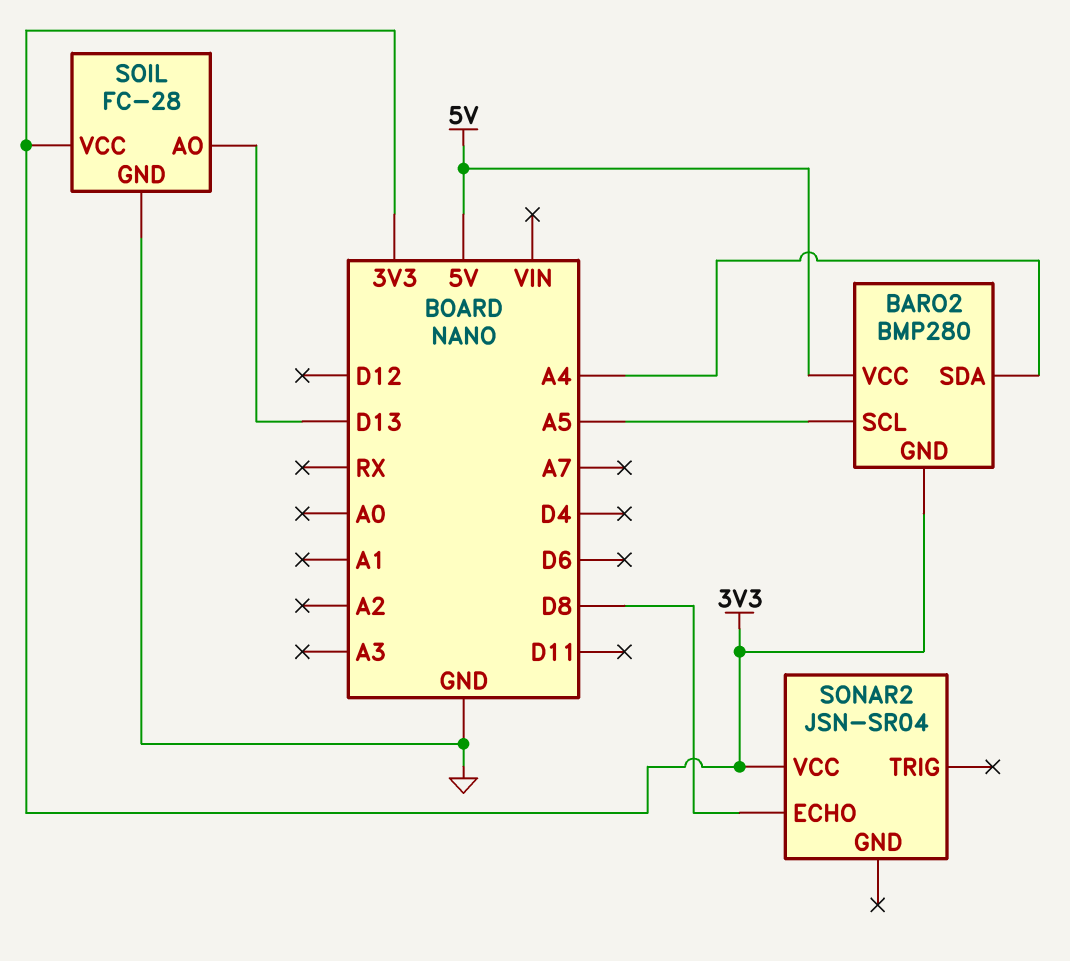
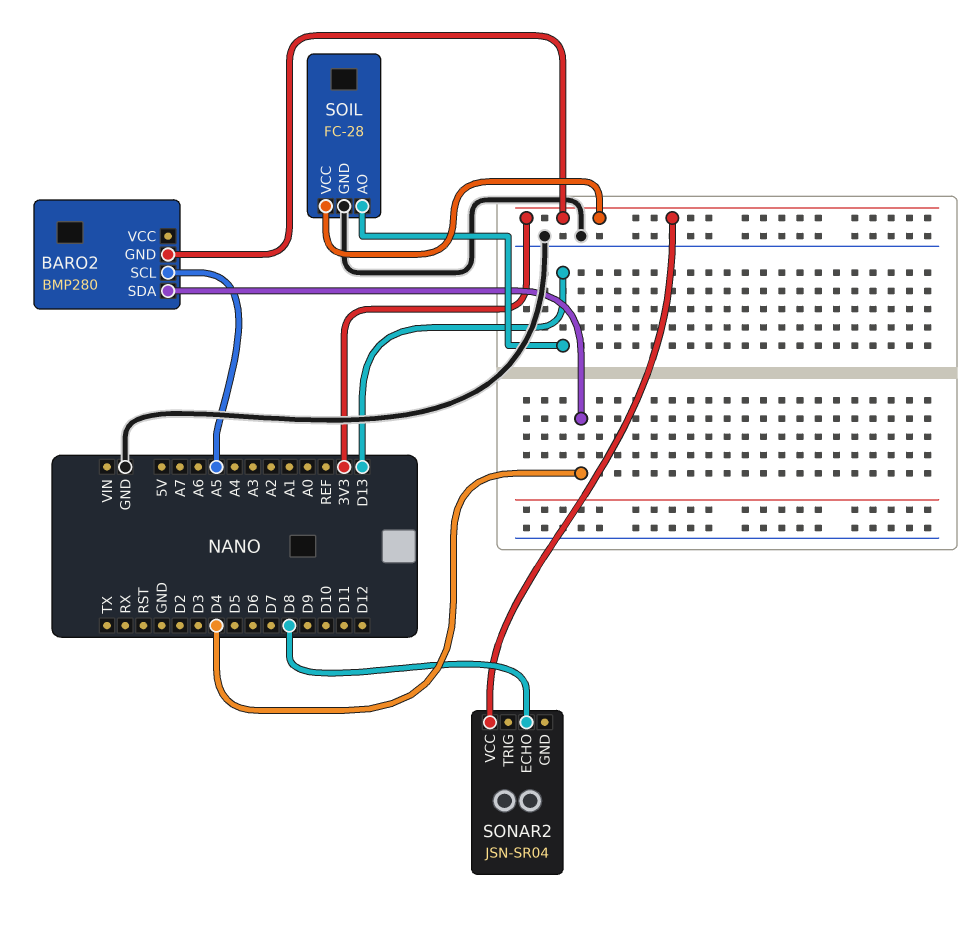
BARO2 pin SDA: A4 -> D4
BARO2 pin VCC: 5V -> none

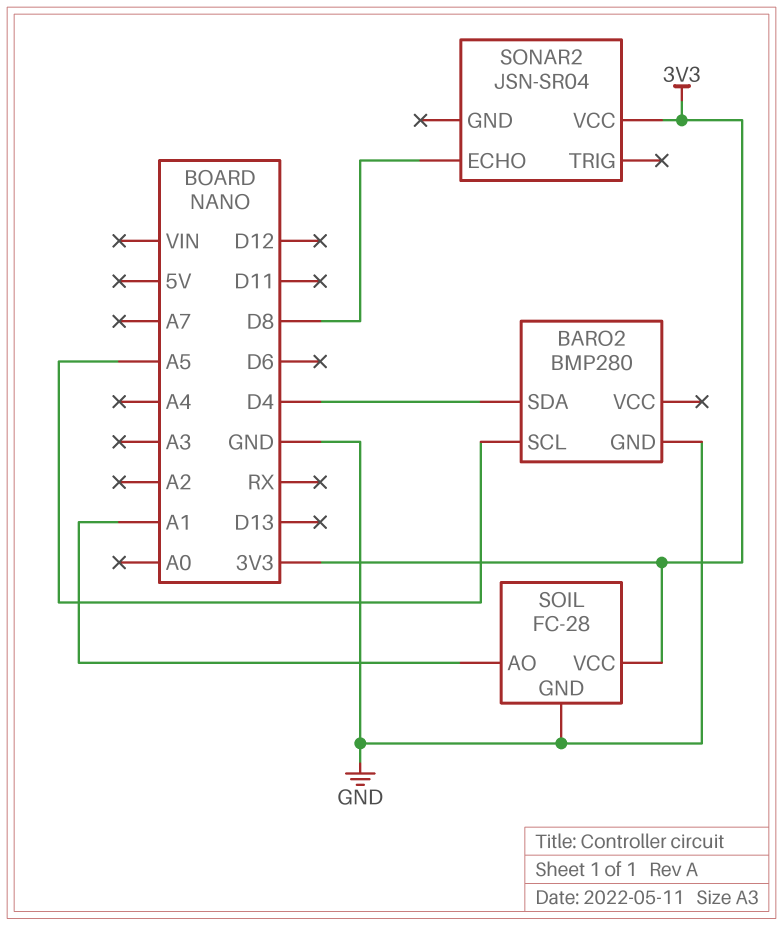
BARO2 pin GND: 3V3 -> GND
SOIL pin AO: D13 -> A1

